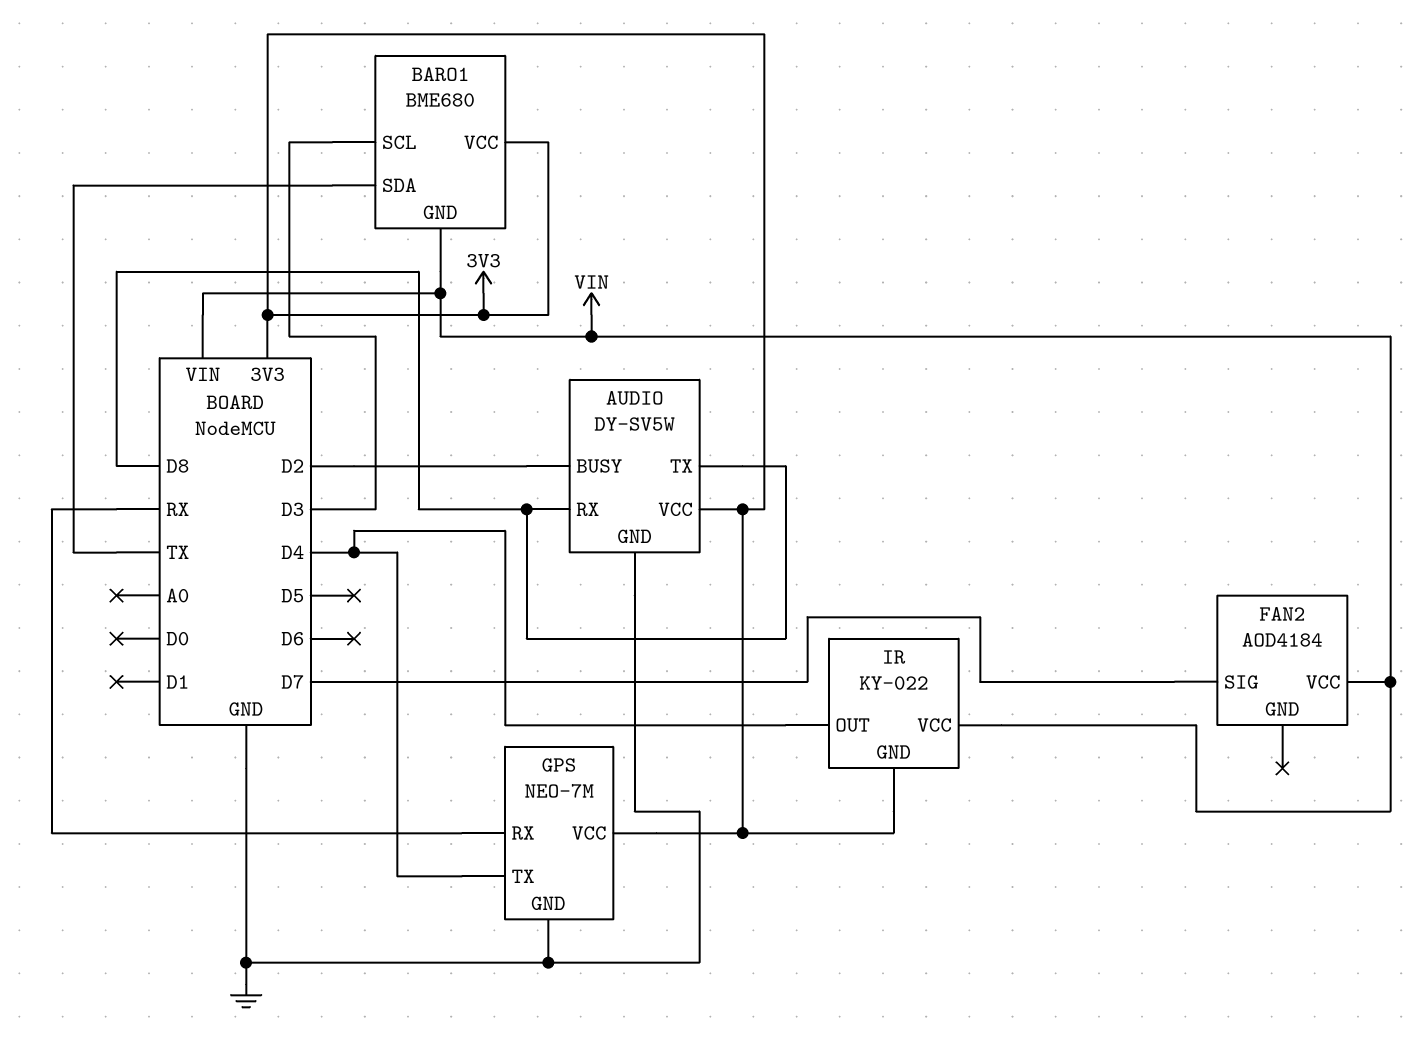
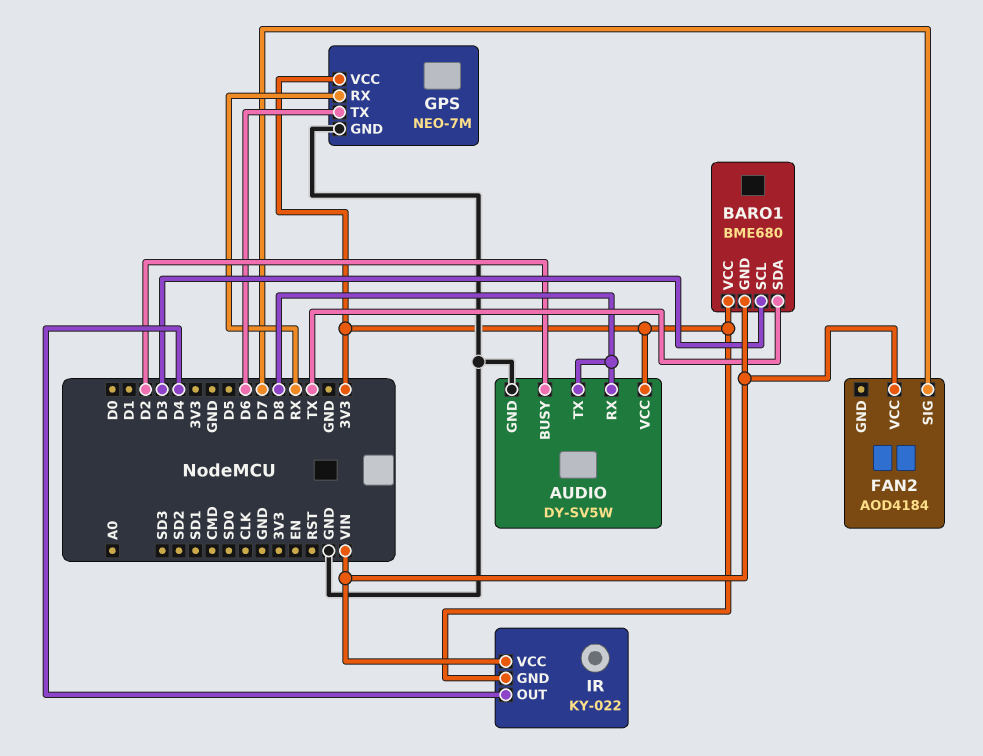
GPS pin TX: D4 -> D6

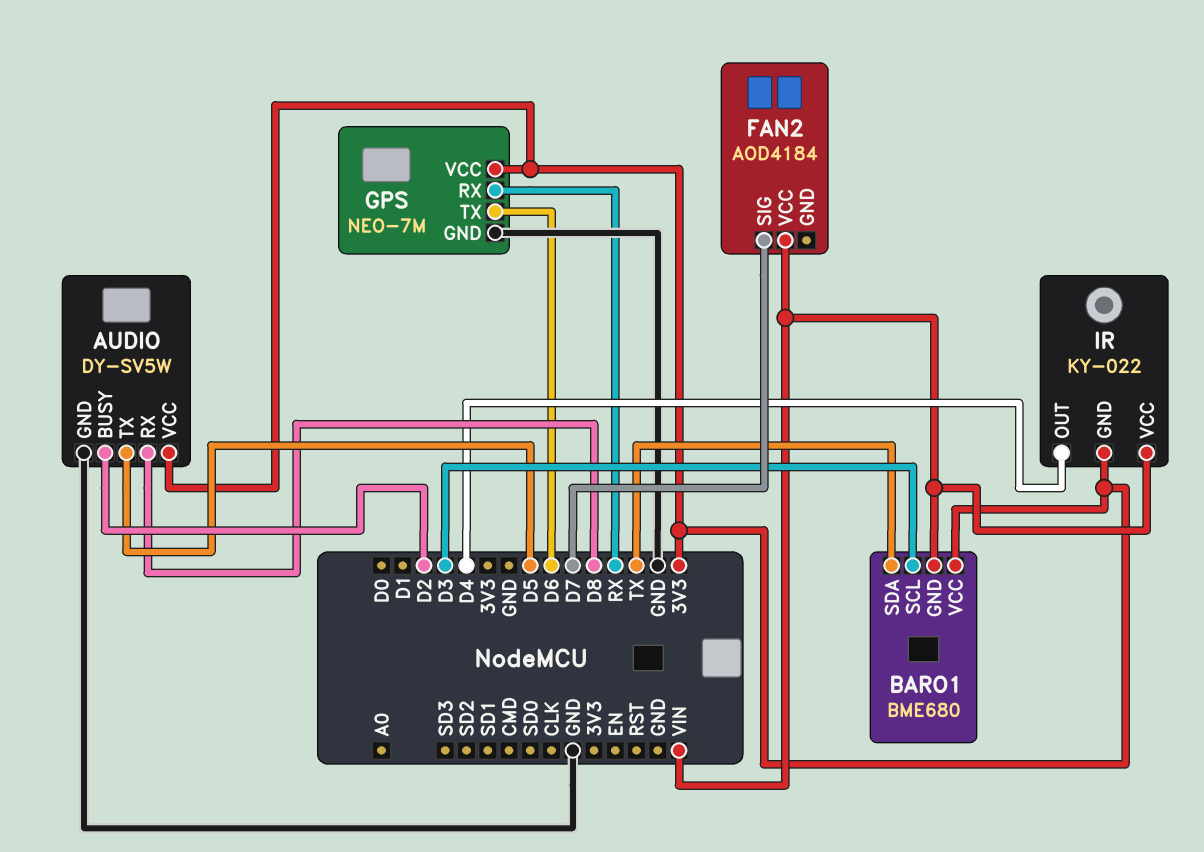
AUDIO pin TX: D8 -> D5

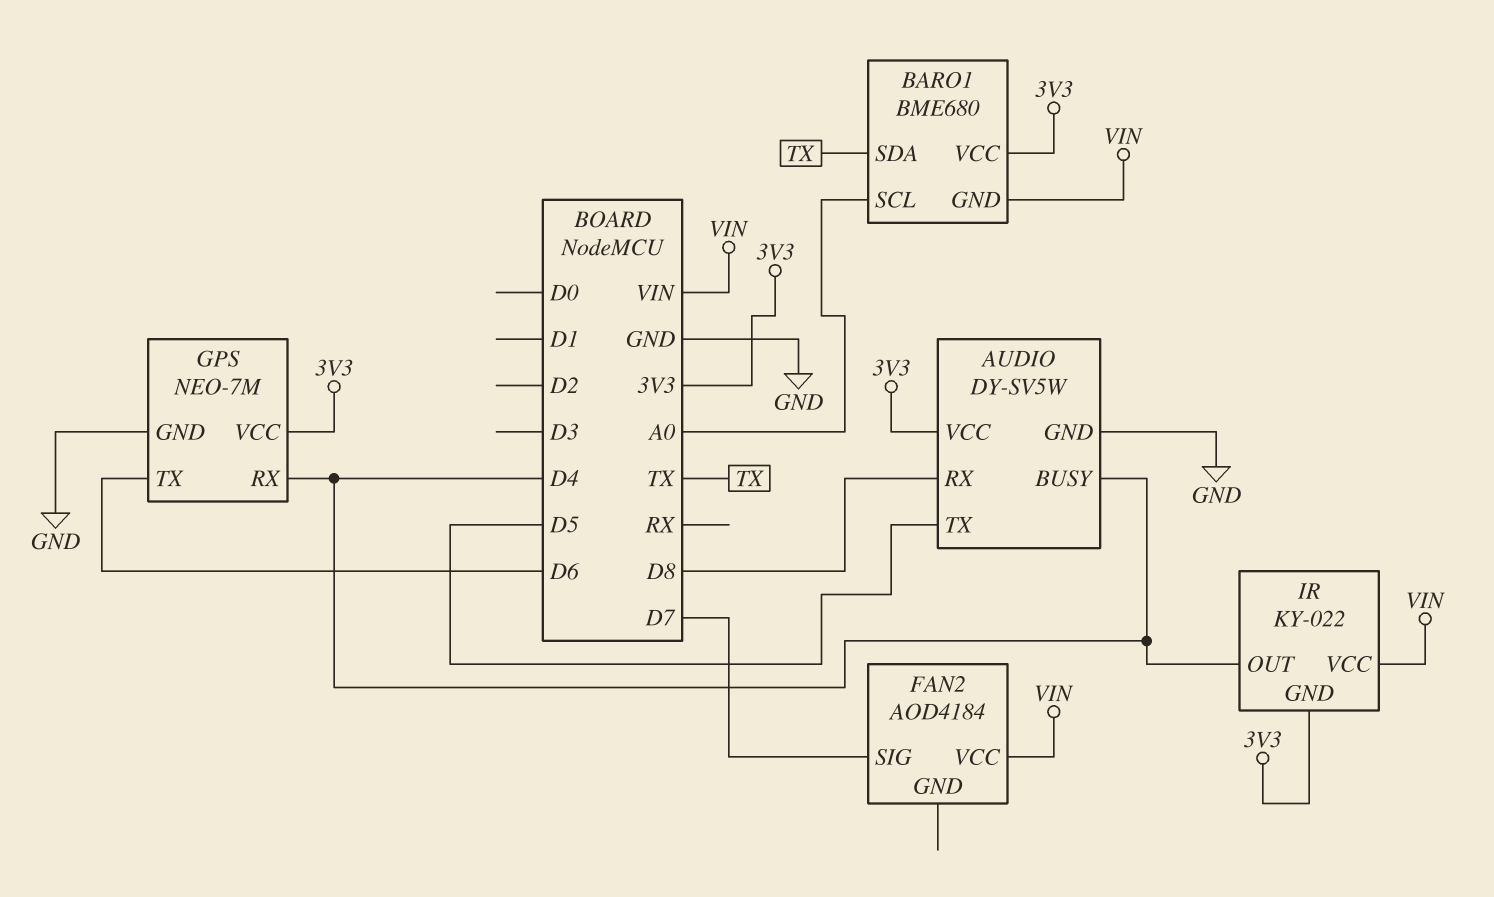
AUDIO pin BUSY: D2 -> D4
BARO1 pin SCL: D3 -> A0
GPS pin RX: RX -> D4

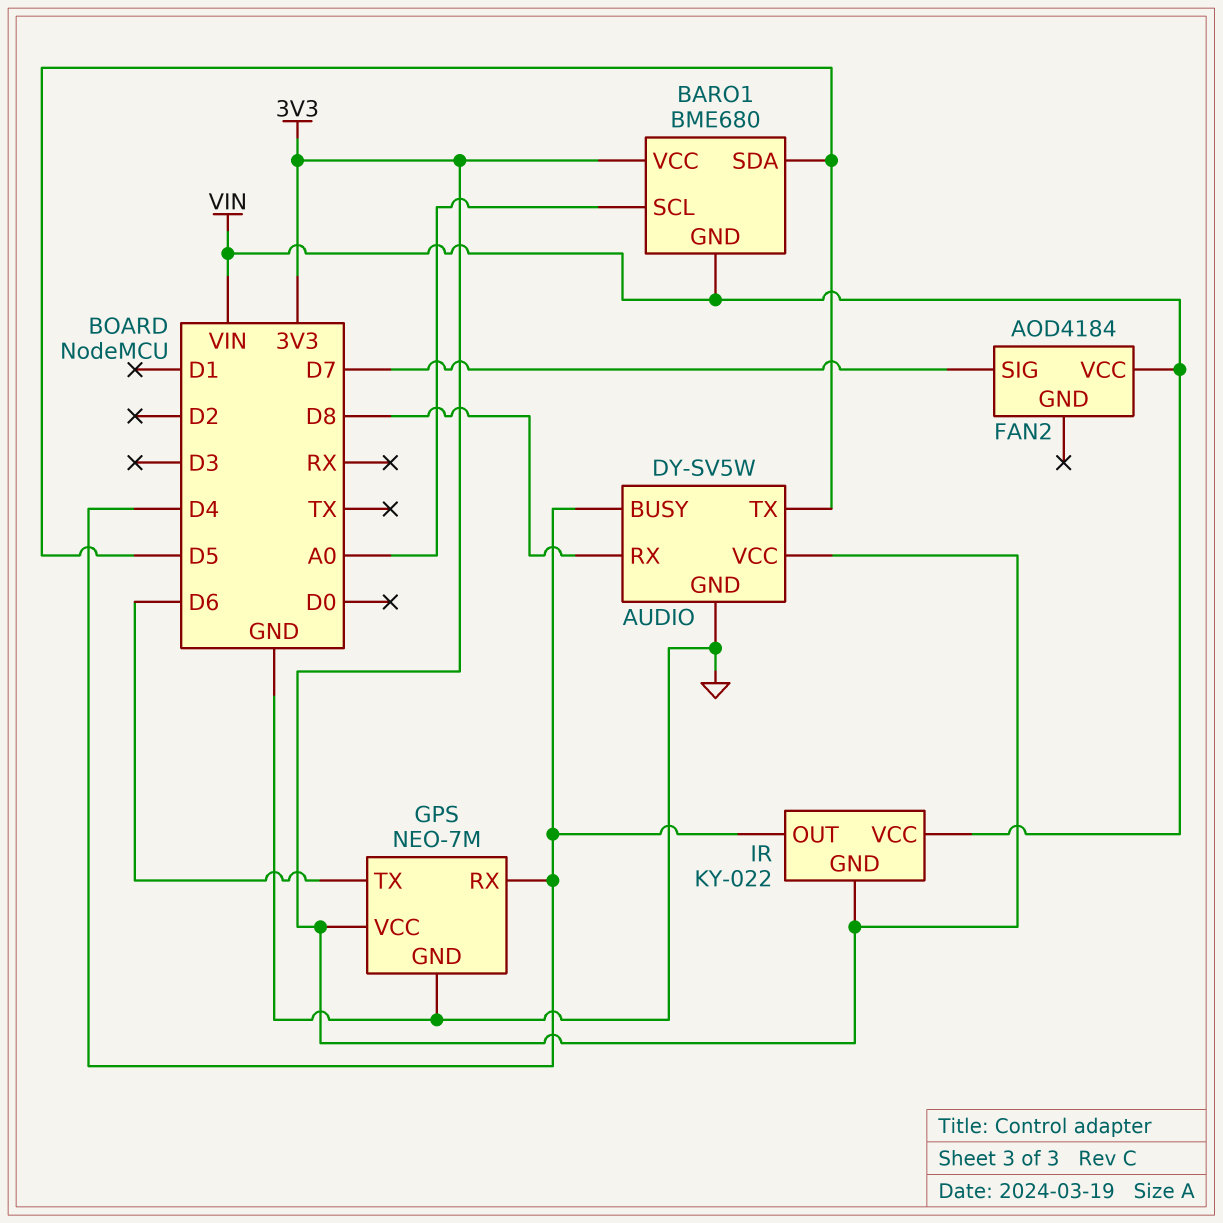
BARO1 pin SDA: TX -> D5

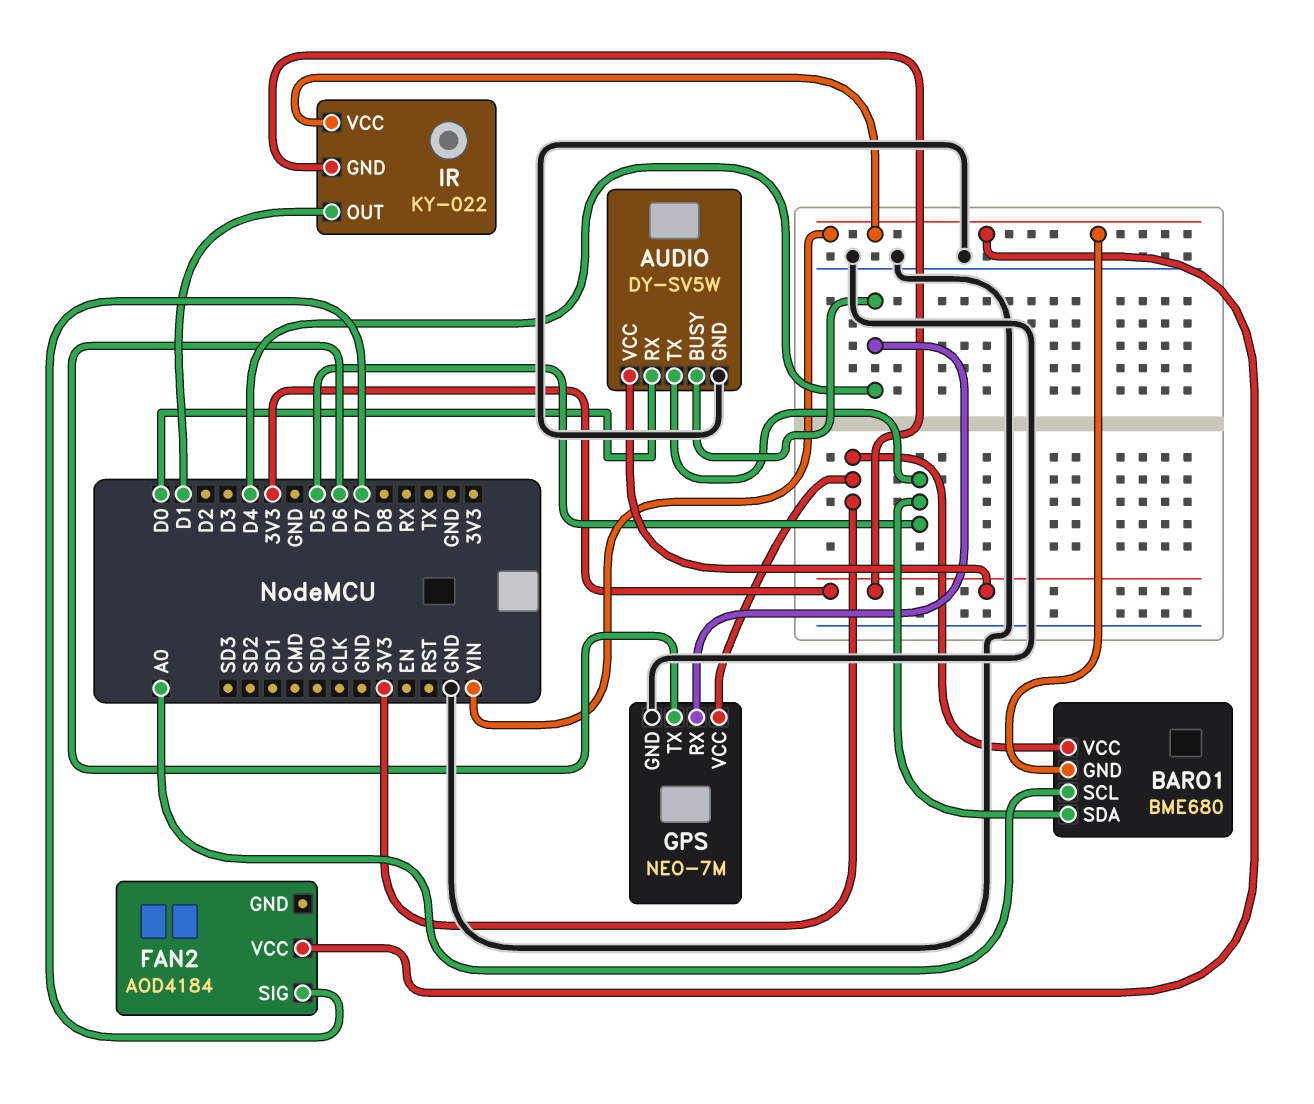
AUDIO pin RX: D8 -> D0
IR pin OUT: D4 -> D1

